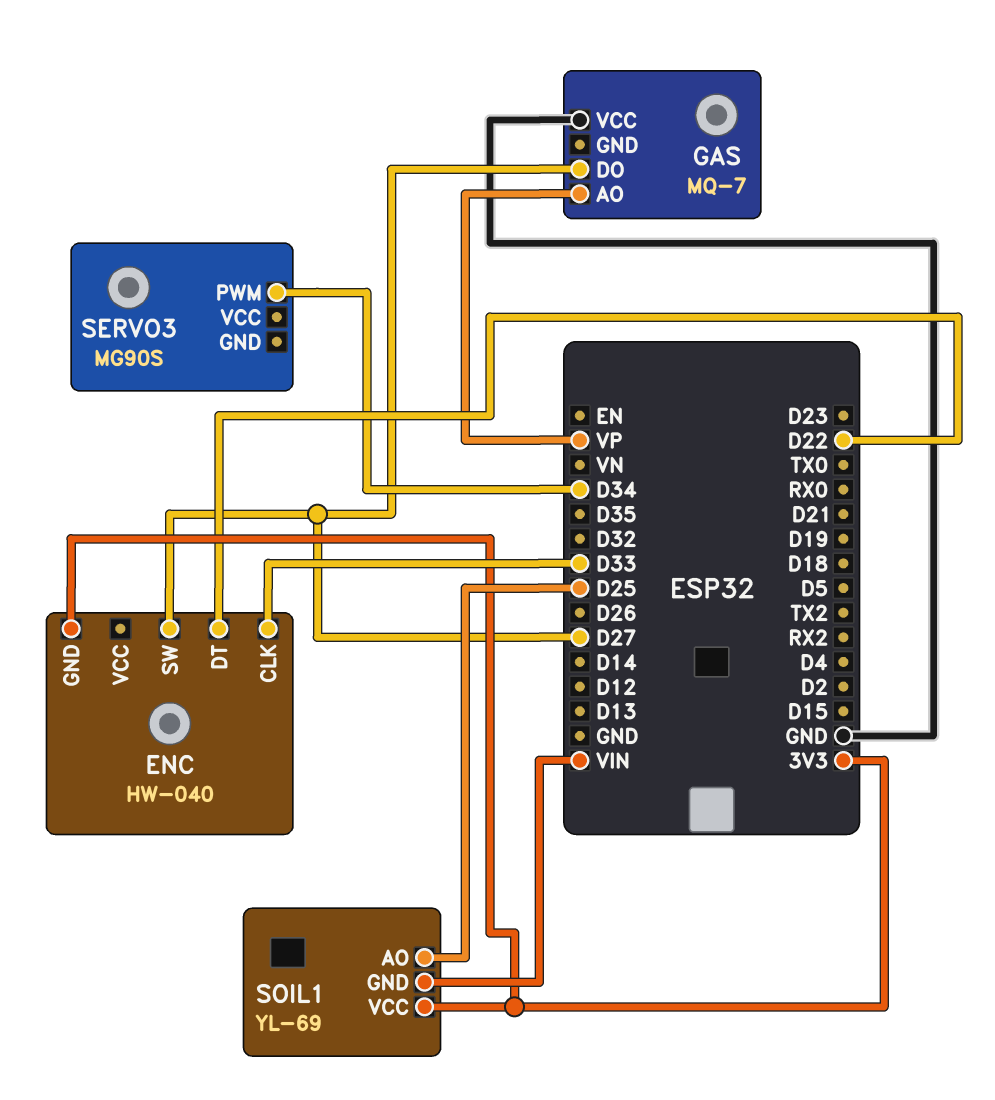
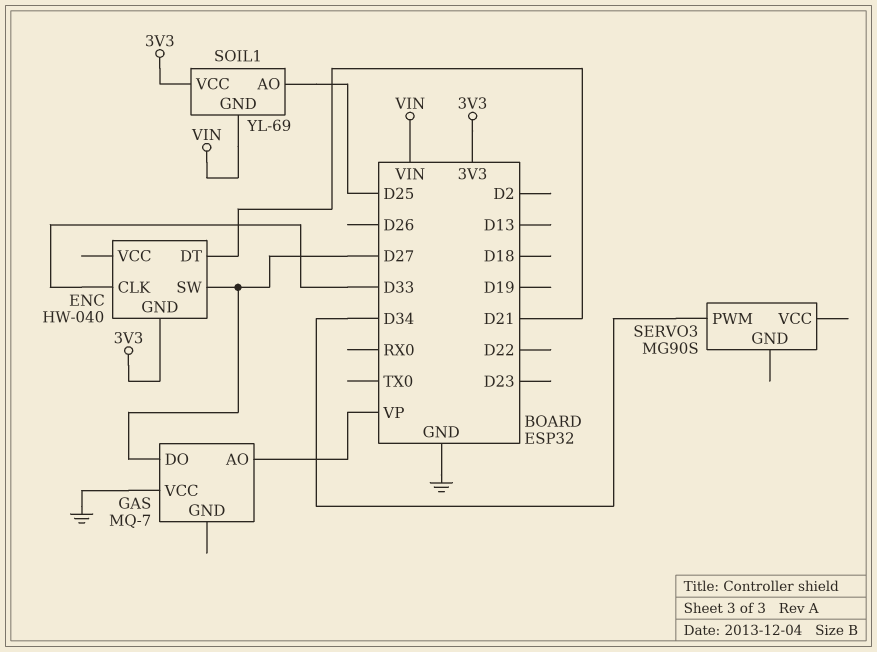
ENC pin DT: D22 -> D21

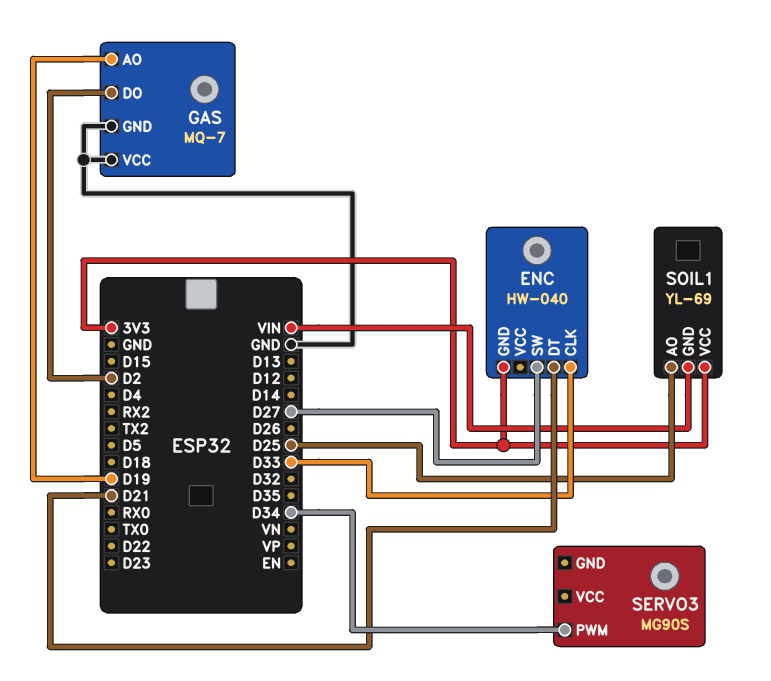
GAS pin AO: VP -> D19
GAS pin DO: D27 -> D2
GAS pin GND: none -> GND

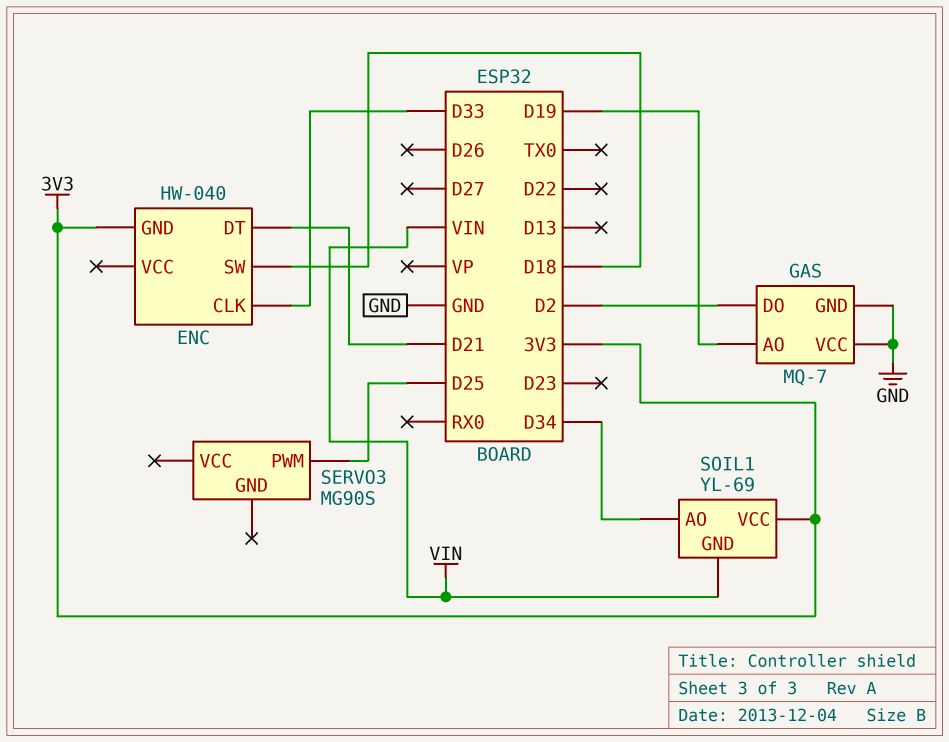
ENC pin SW: D27 -> D18
SERVO3 pin PWM: D34 -> D25
SOIL1 pin AO: D25 -> D34

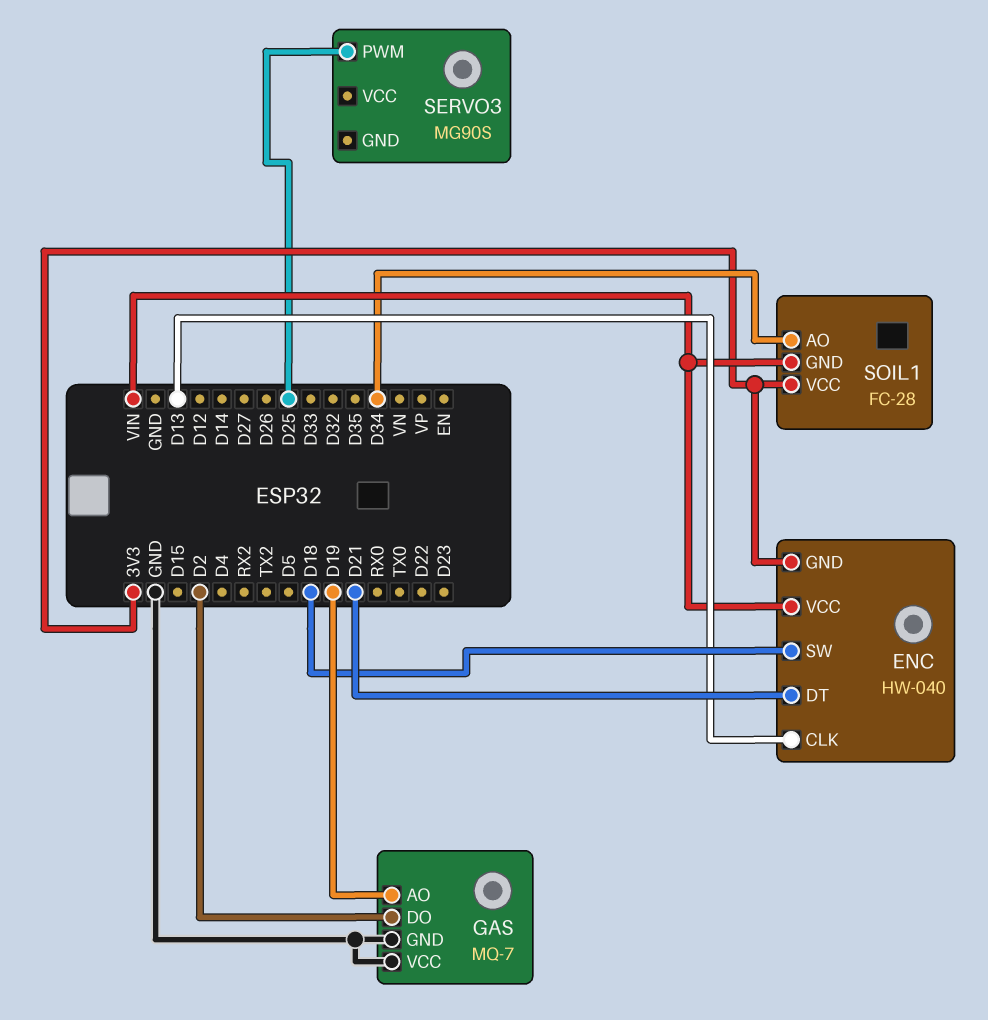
ENC pin CLK: D33 -> D13
ENC pin VCC: none -> VIN
SOIL1: YL-69 -> FC-28

